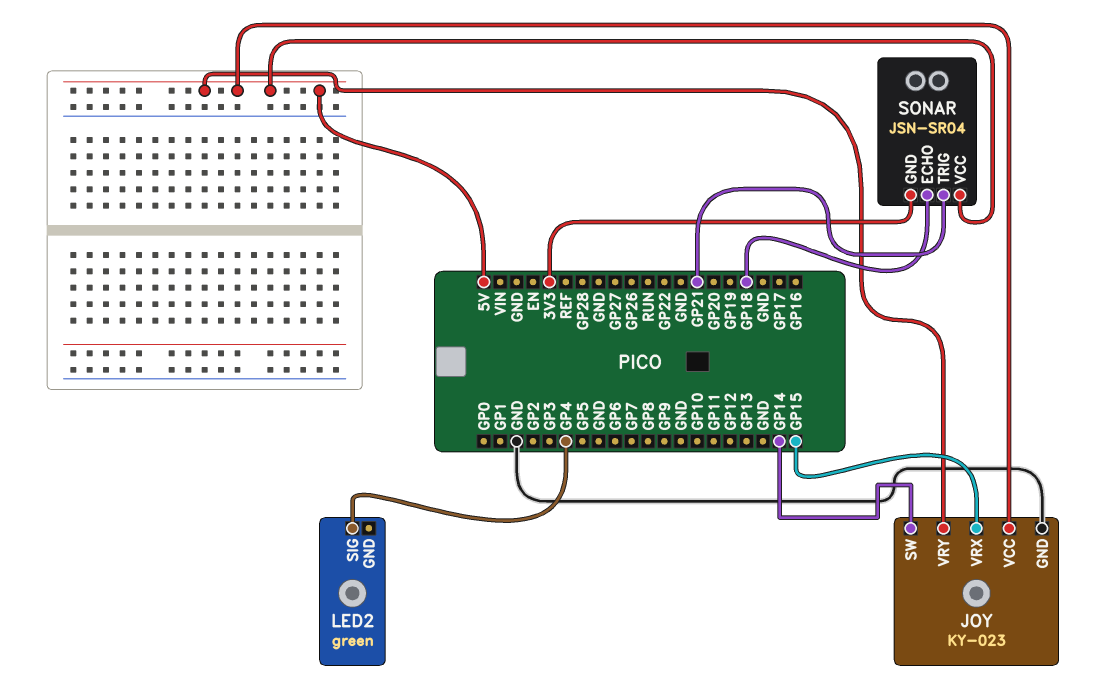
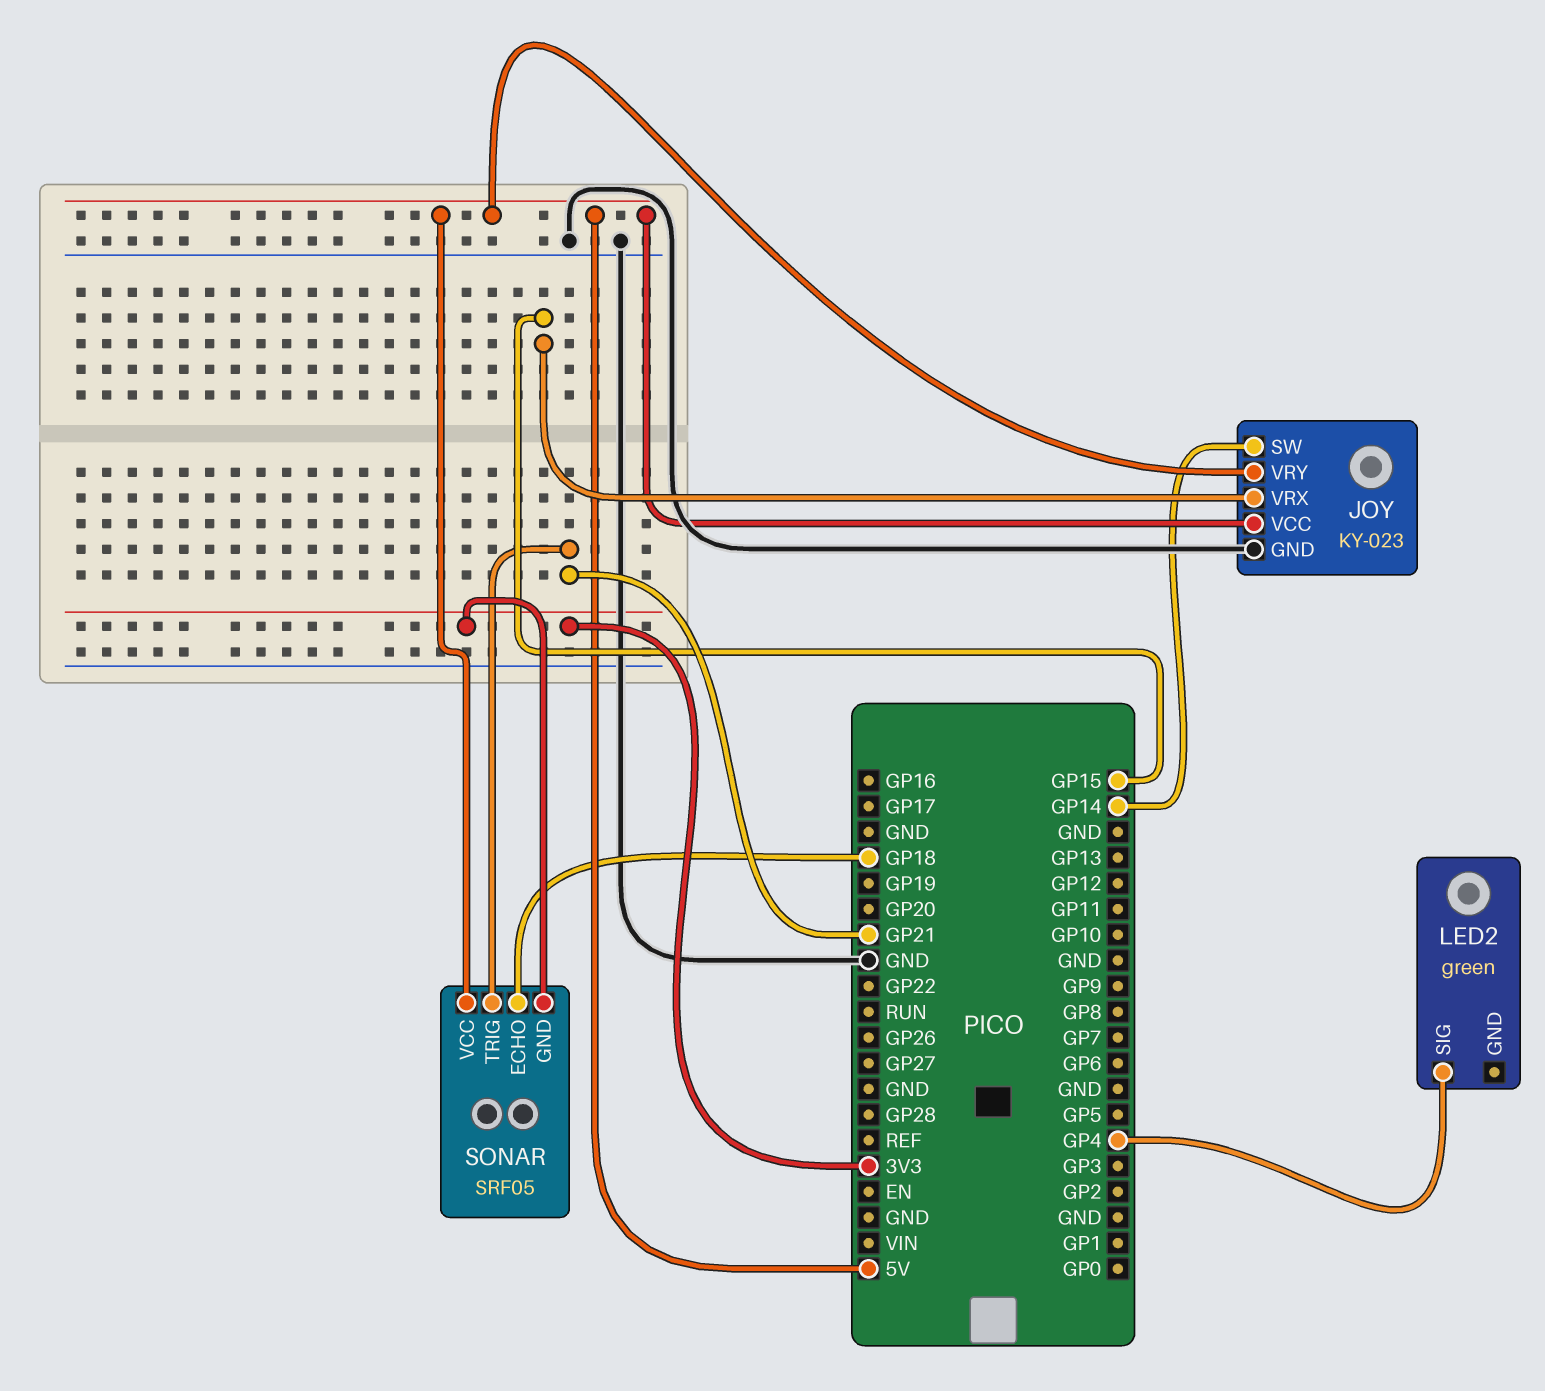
SONAR: JSN-SR04 -> SRF05

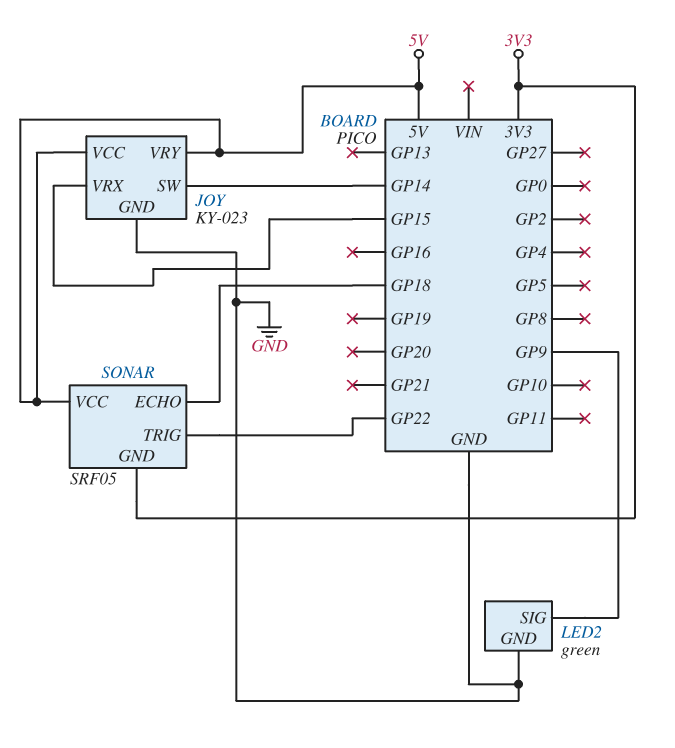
LED2 pin GND: none -> GND
LED2 pin SIG: GP4 -> GP9
SONAR pin TRIG: GP21 -> GP22

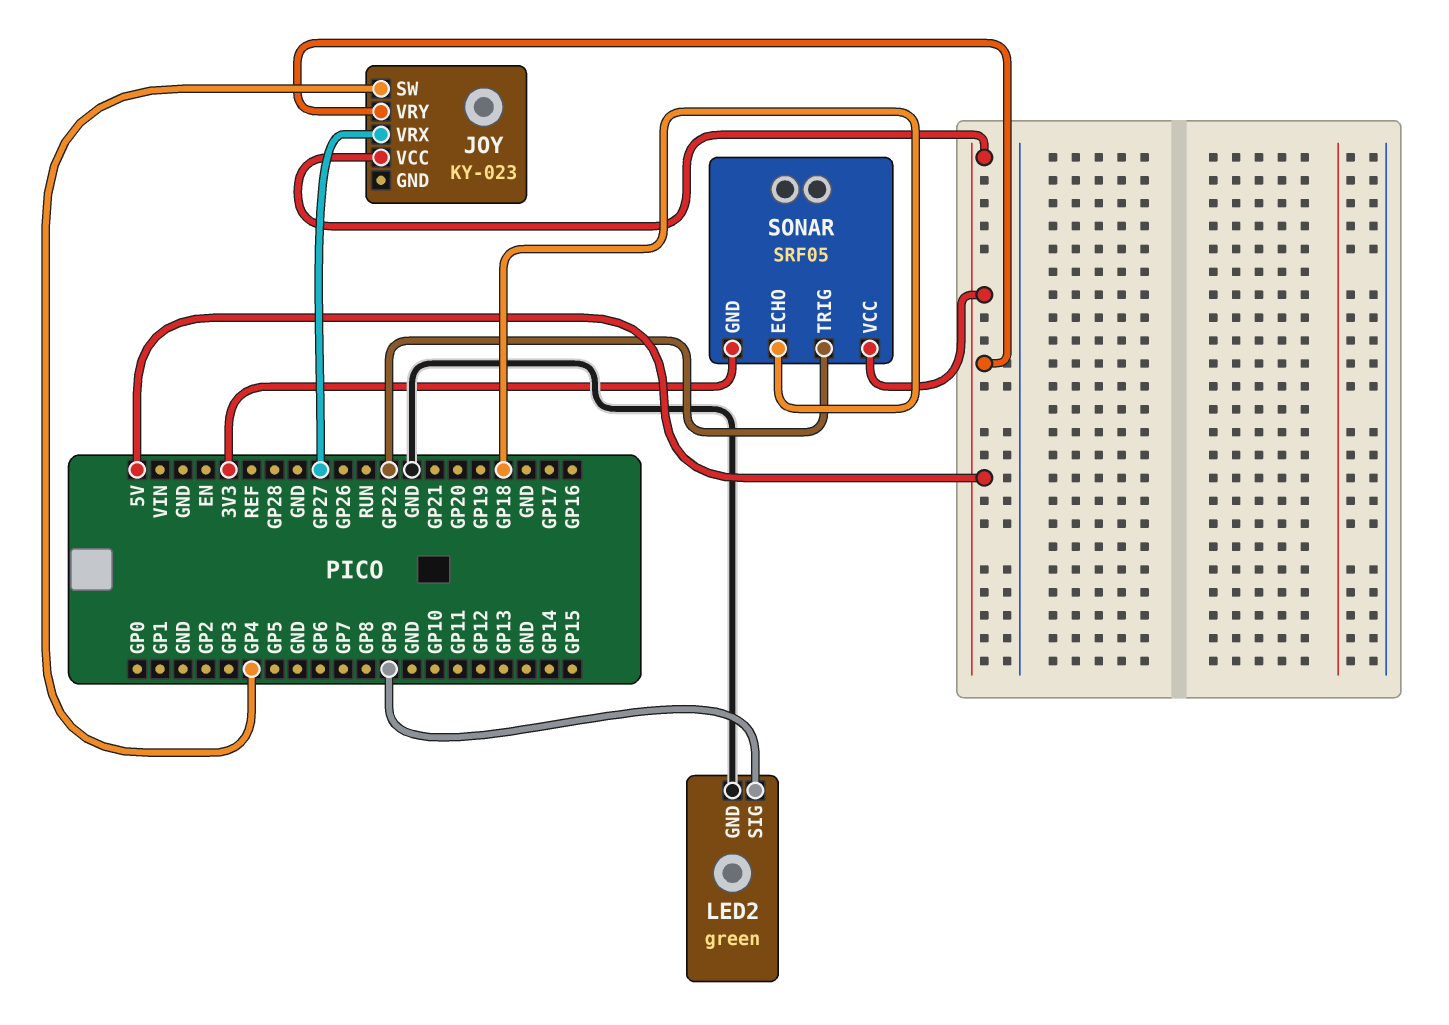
JOY pin GND: GND -> none
JOY pin SW: GP14 -> GP4
JOY pin VRX: GP15 -> GP27

